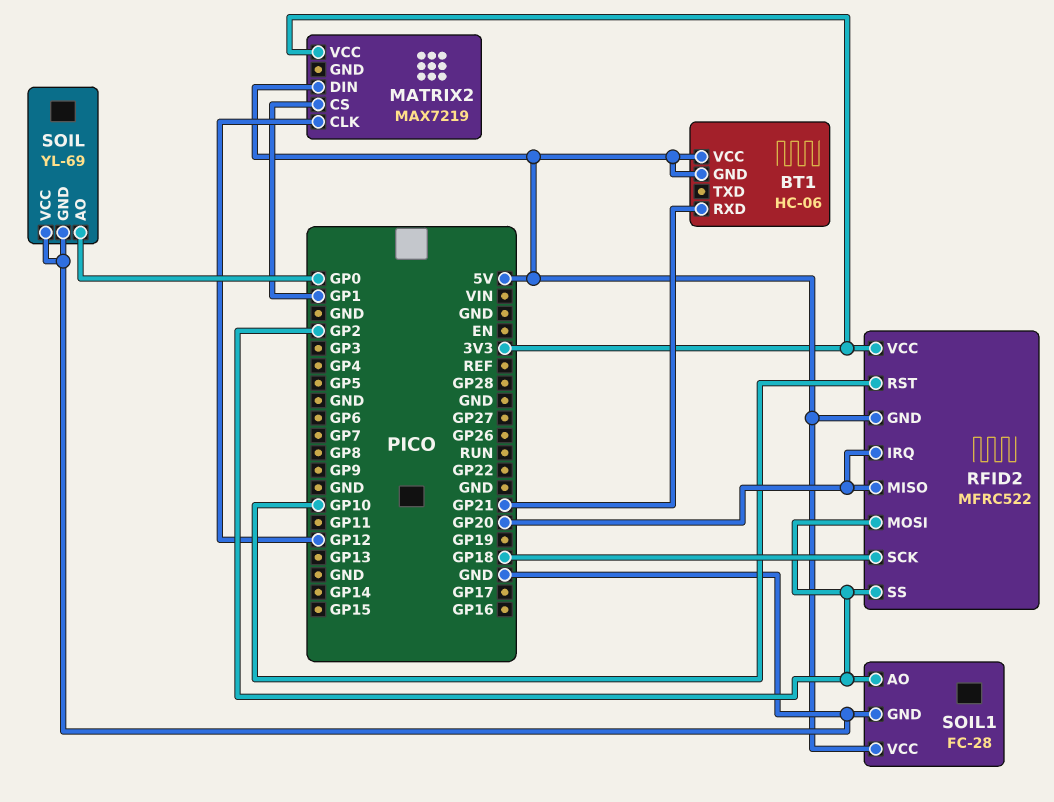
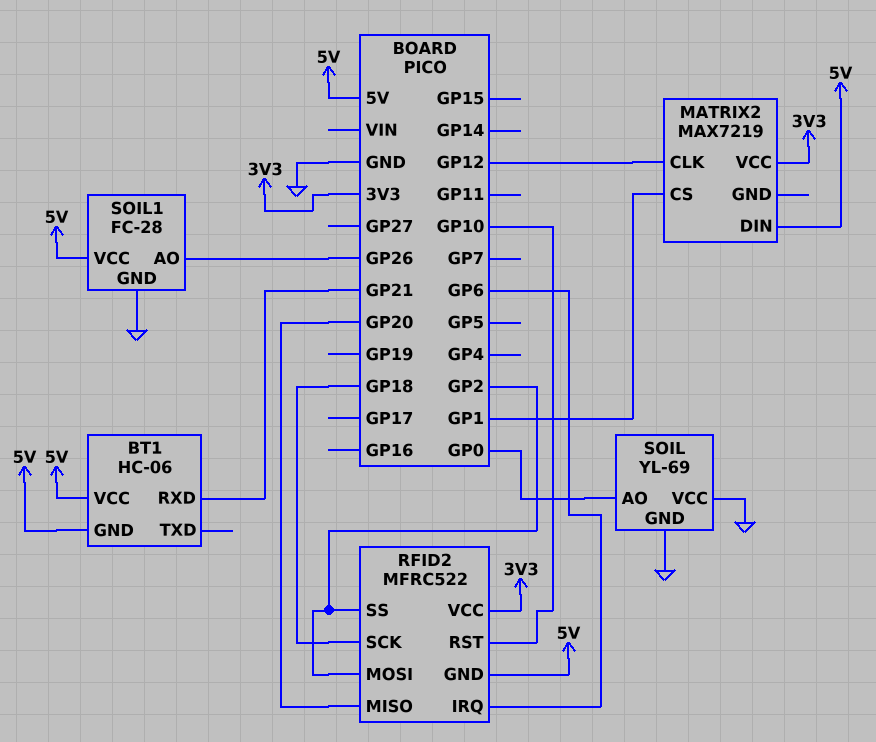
RFID2 pin IRQ: GP20 -> GP6
SOIL1 pin AO: GP2 -> GP26

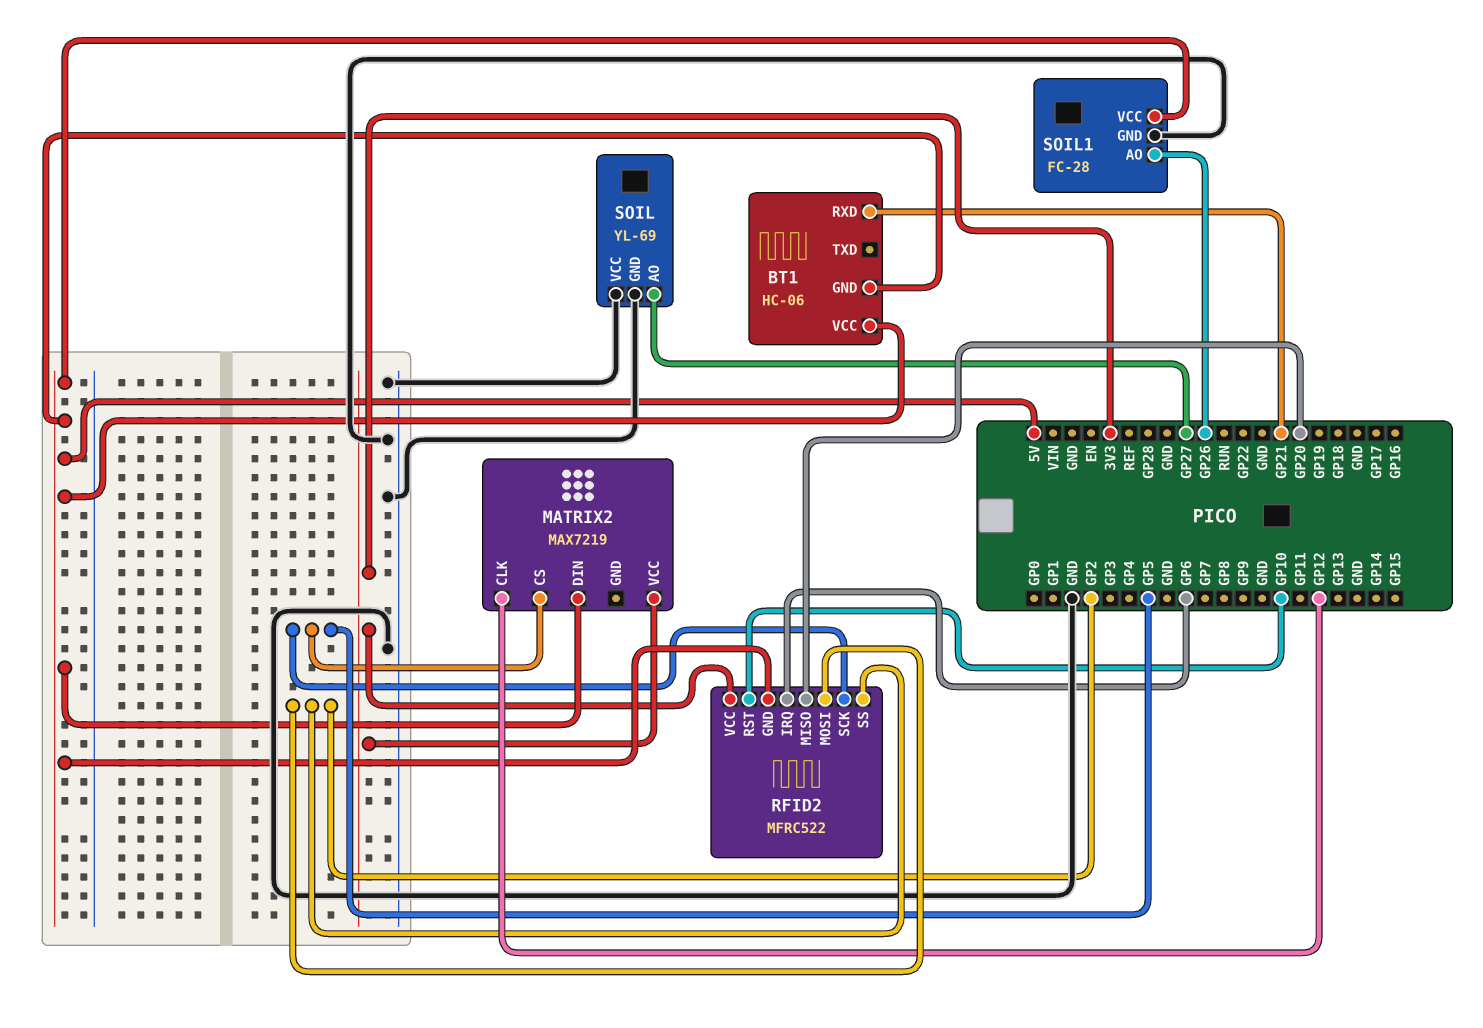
MATRIX2 pin CS: GP1 -> GP5
RFID2 pin SCK: GP18 -> GP5
SOIL pin AO: GP0 -> GP27

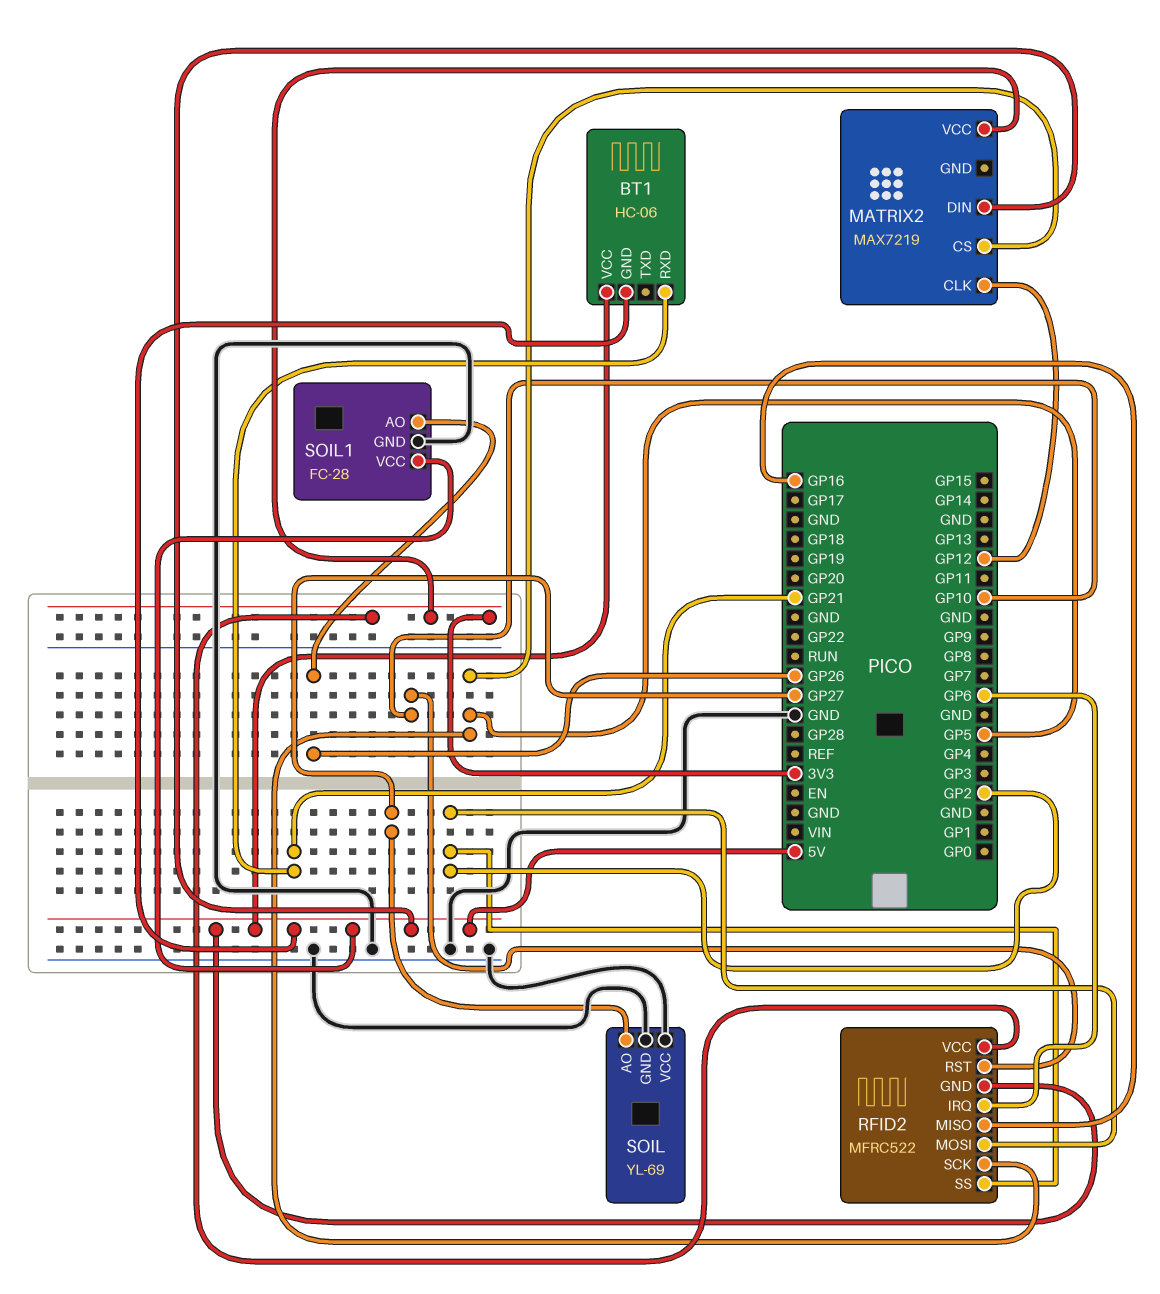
RFID2 pin MISO: GP20 -> GP16

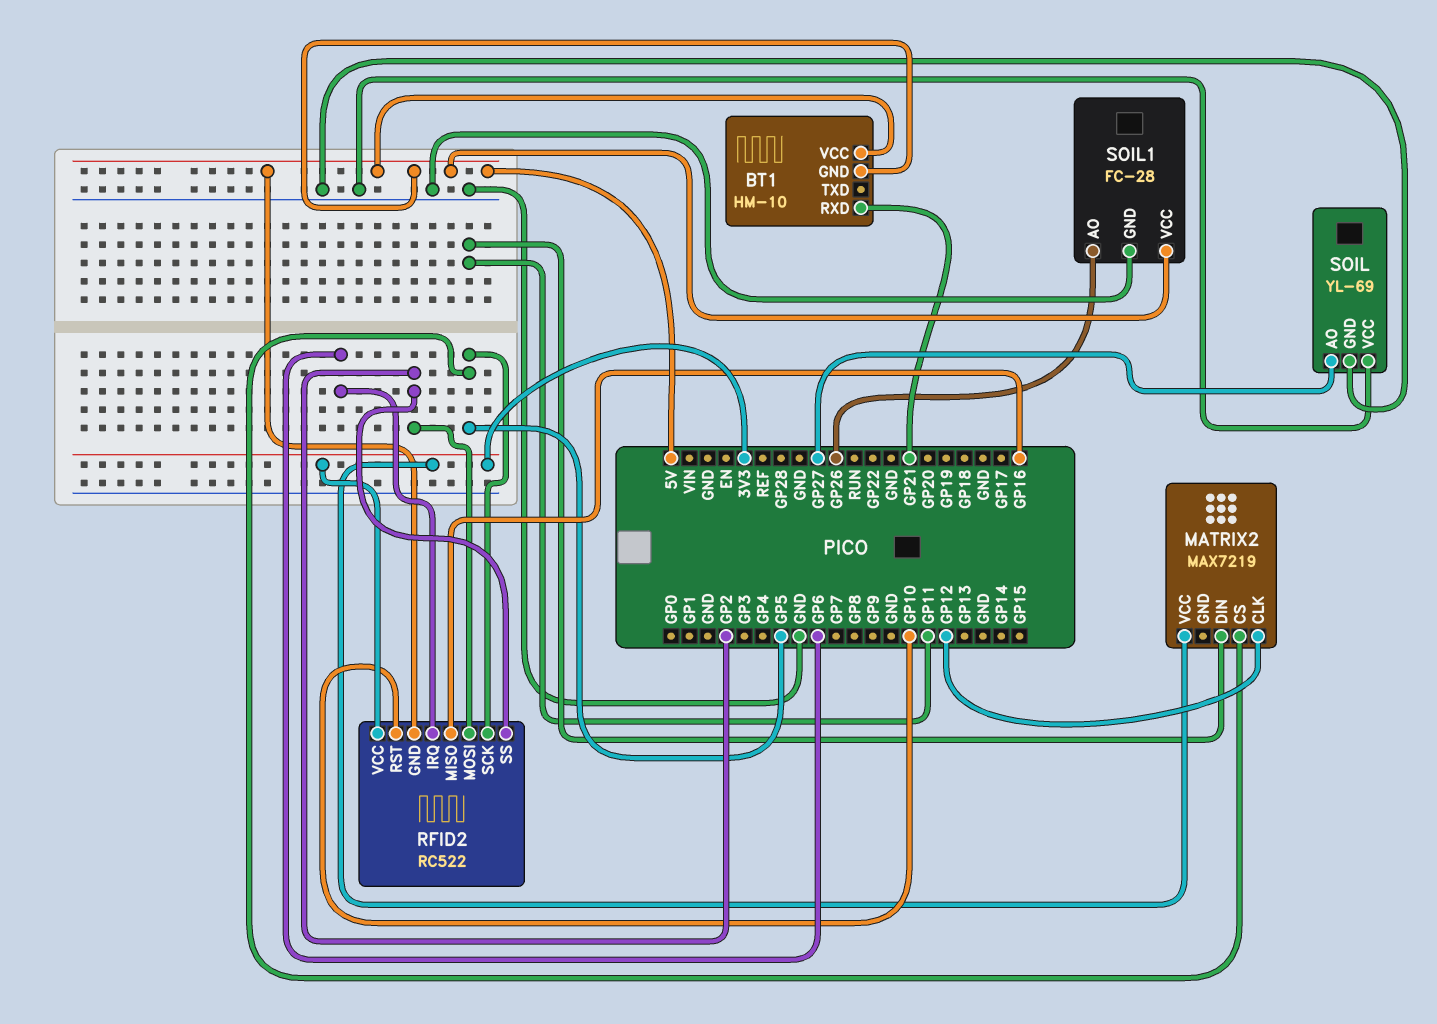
BT1: HC-06 -> HM-10
MATRIX2 pin DIN: 5V -> GP11
RFID2: MFRC522 -> RC522

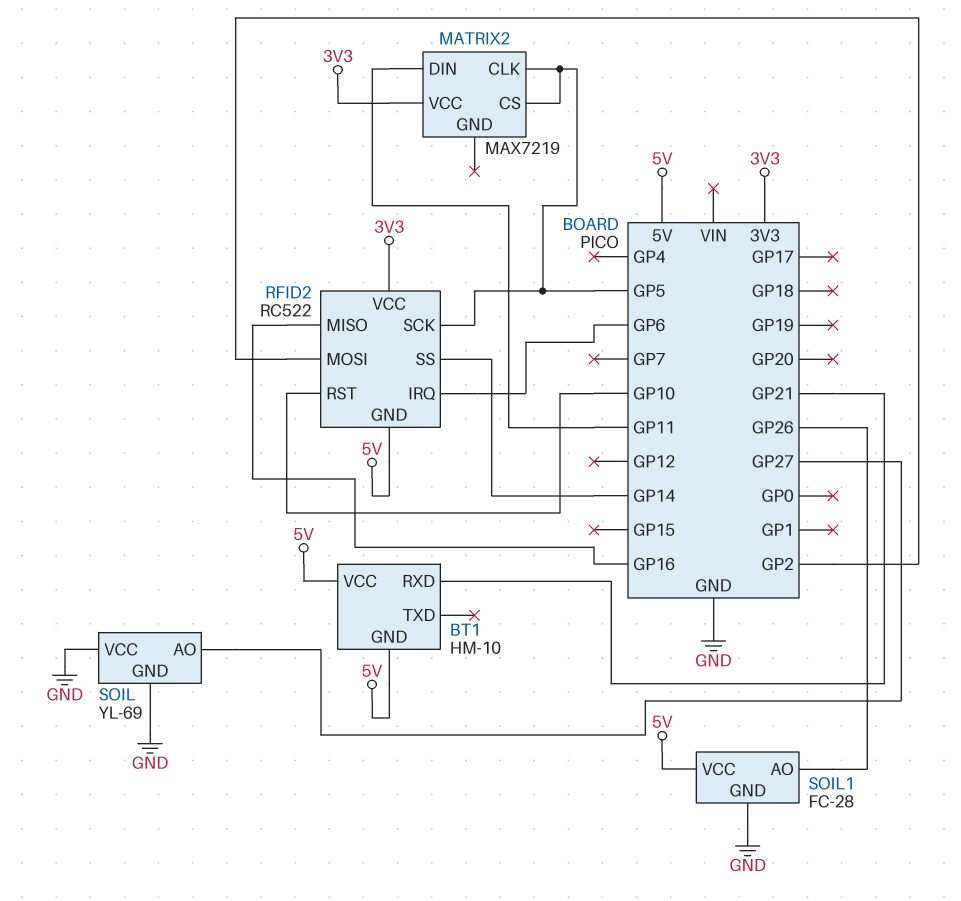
MATRIX2 pin CLK: GP12 -> GP5
RFID2 pin SS: GP2 -> GP14

